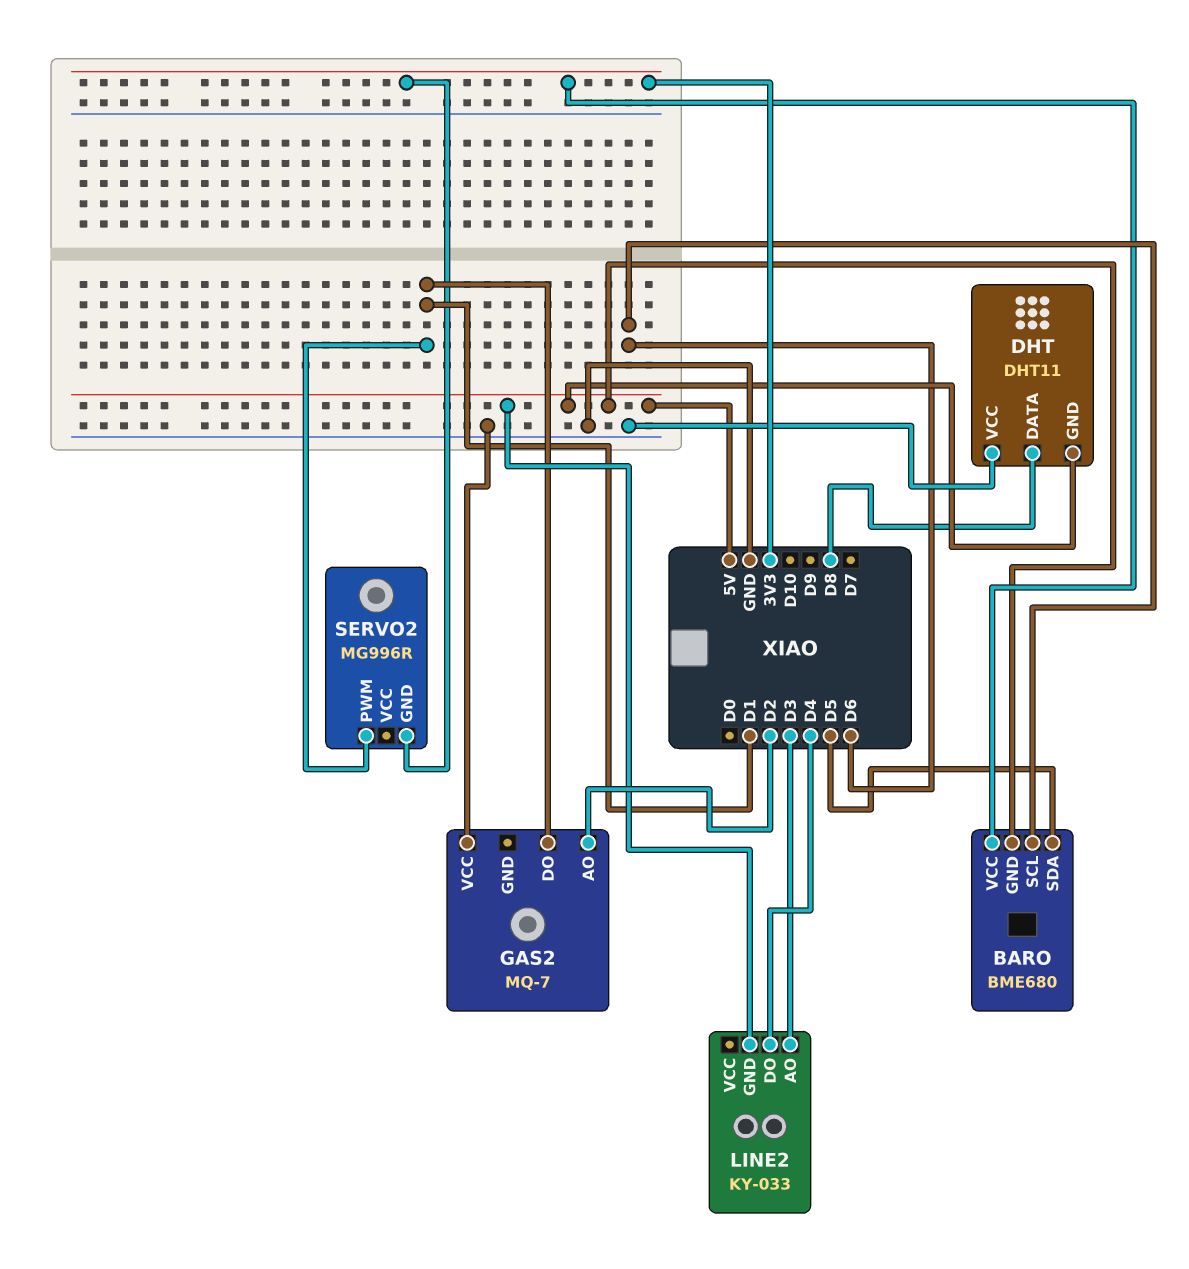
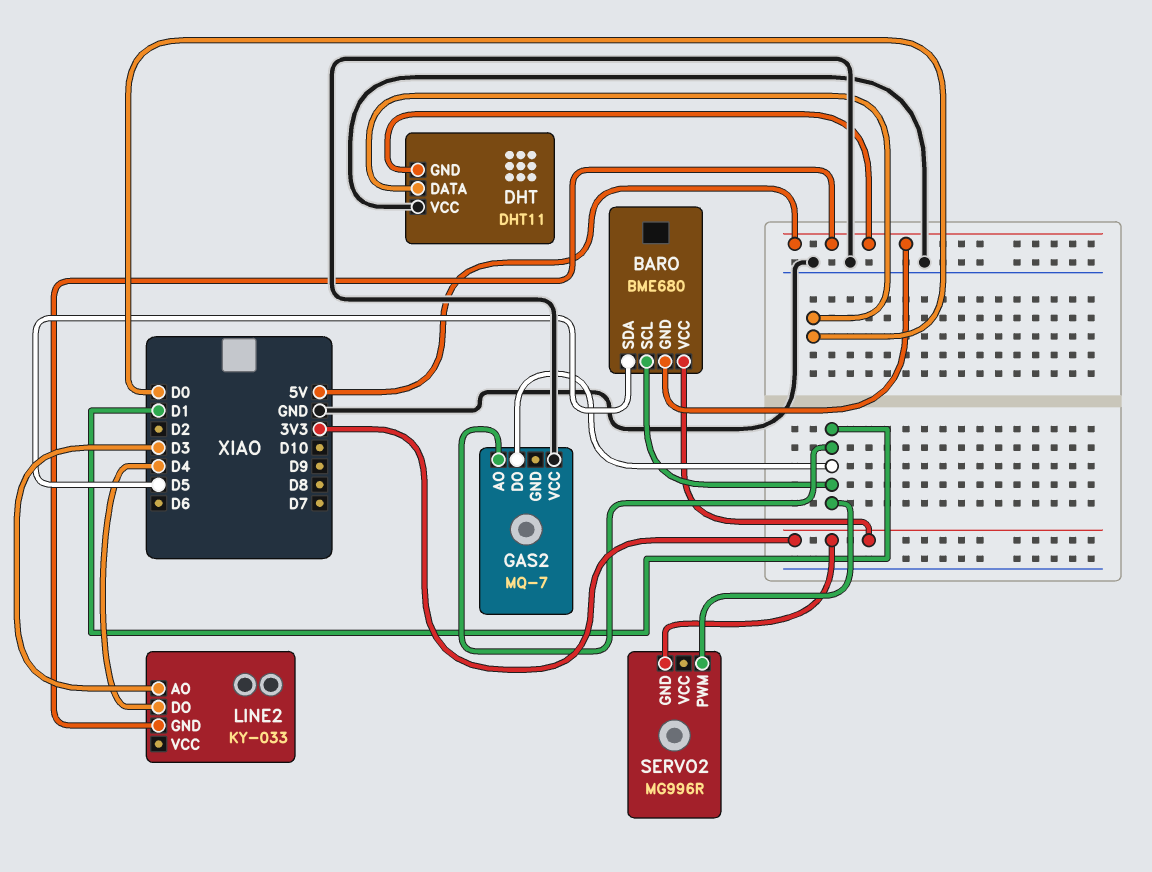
BARO pin SCL: D6 -> D1
DHT pin DATA: D8 -> D0
GAS2 pin AO: D2 -> D1

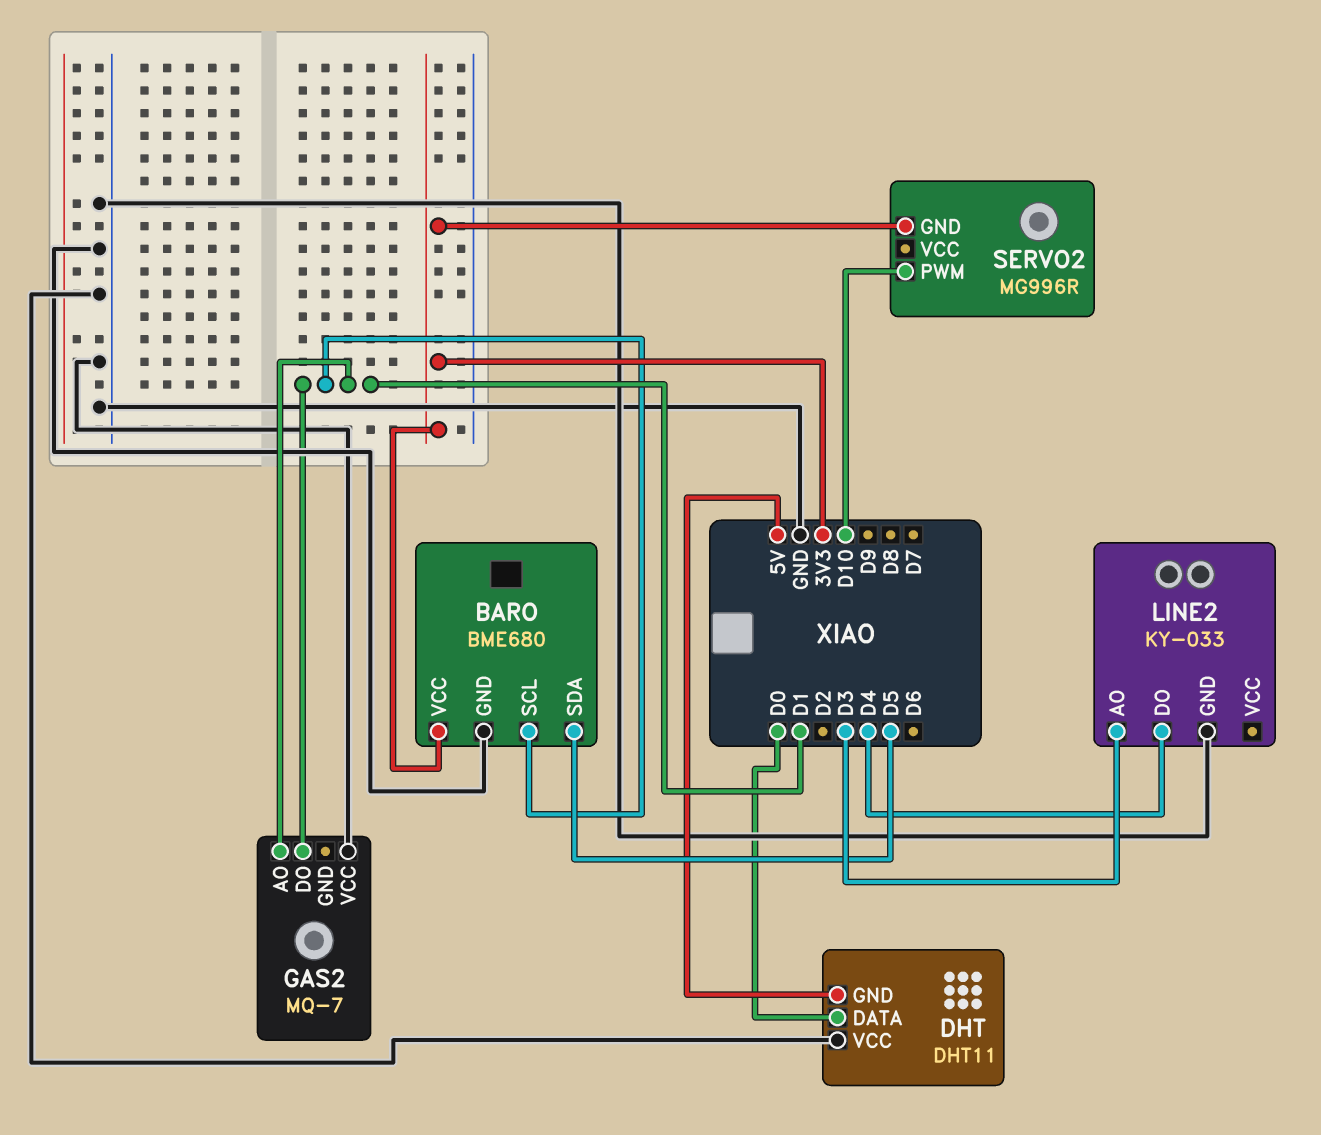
BARO pin GND: 5V -> GND
LINE2 pin GND: 5V -> GND
SERVO2 pin PWM: D1 -> D10

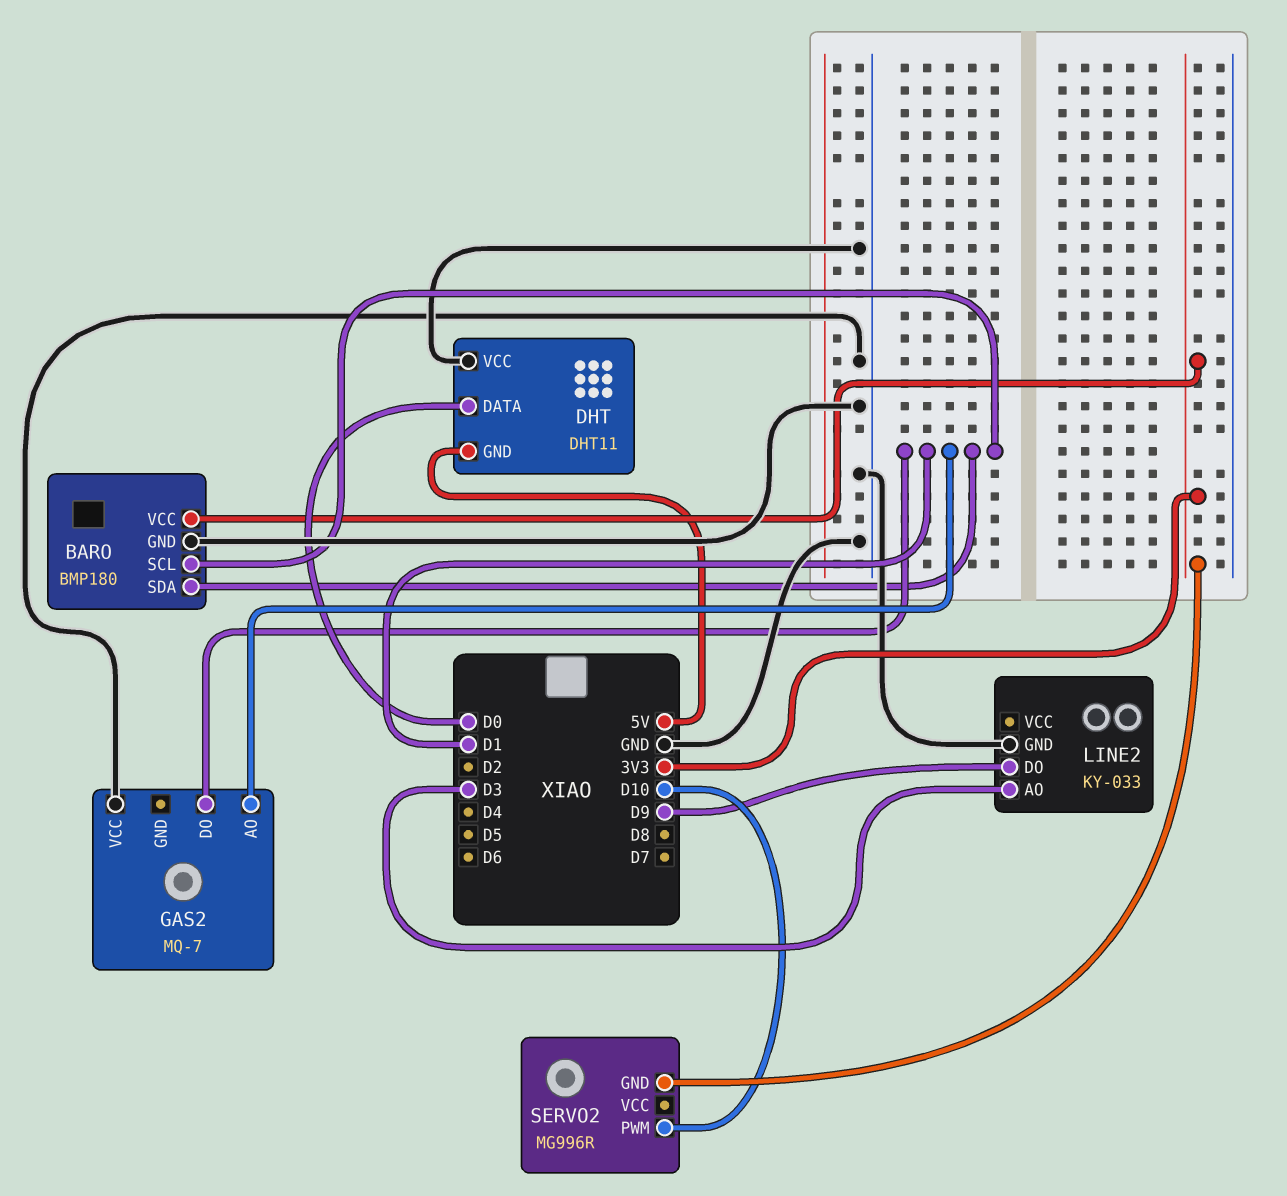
BARO: BME680 -> BMP180
BARO pin SDA: D5 -> D1
LINE2 pin DO: D4 -> D9

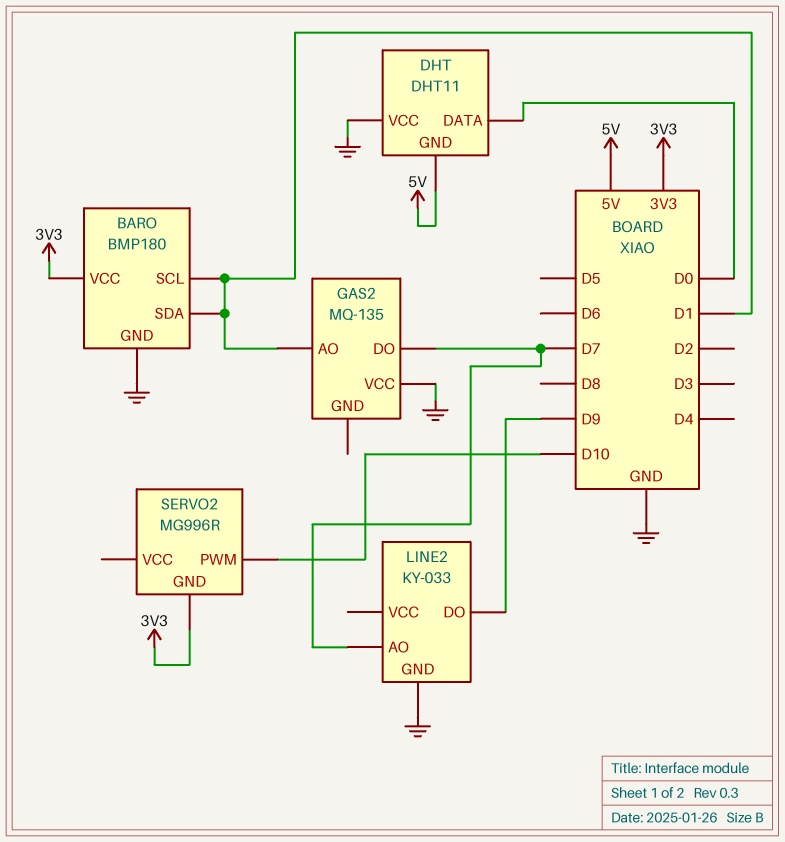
GAS2: MQ-7 -> MQ-135
GAS2 pin DO: D1 -> D7
LINE2 pin AO: D3 -> D7

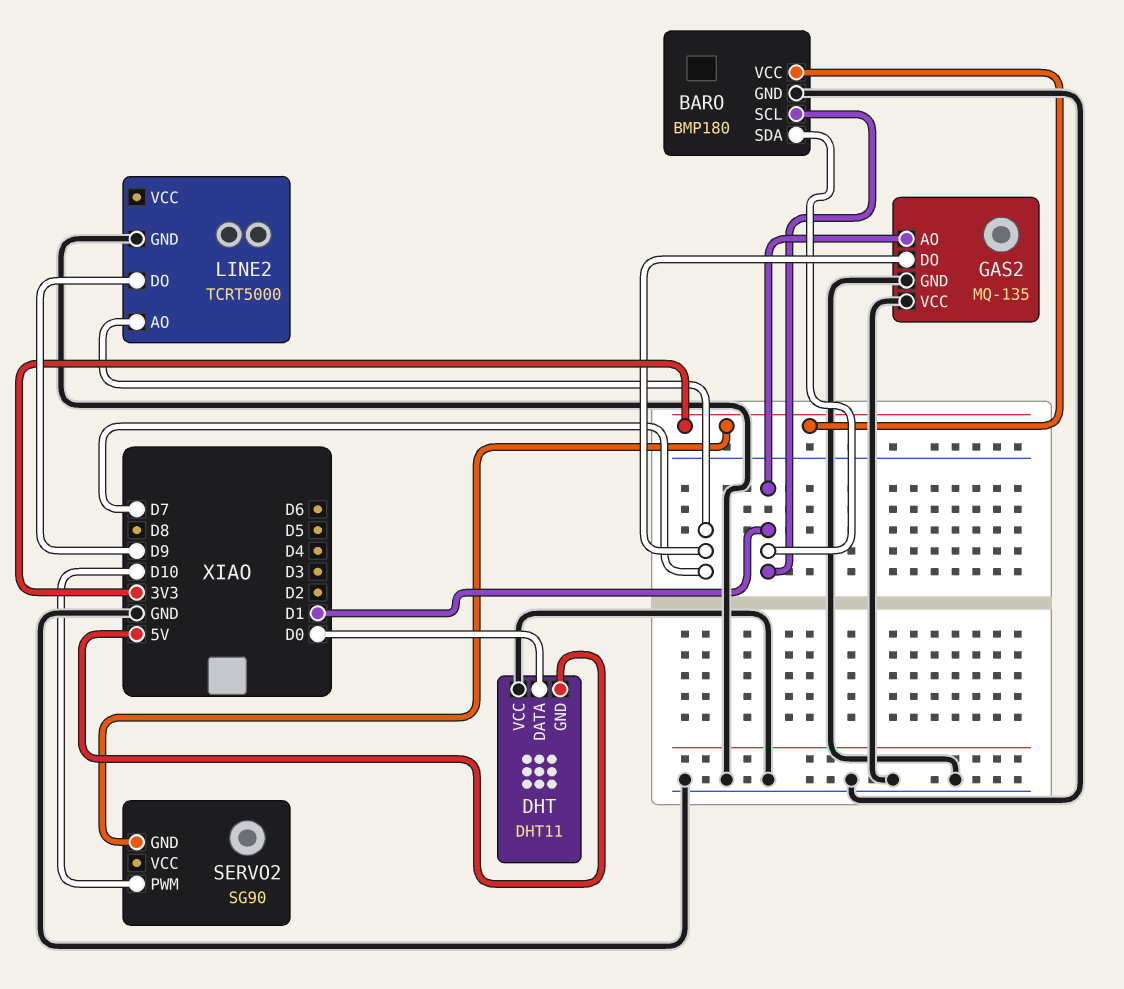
GAS2 pin GND: none -> GND
LINE2: KY-033 -> TCRT5000
SERVO2: MG996R -> SG90

